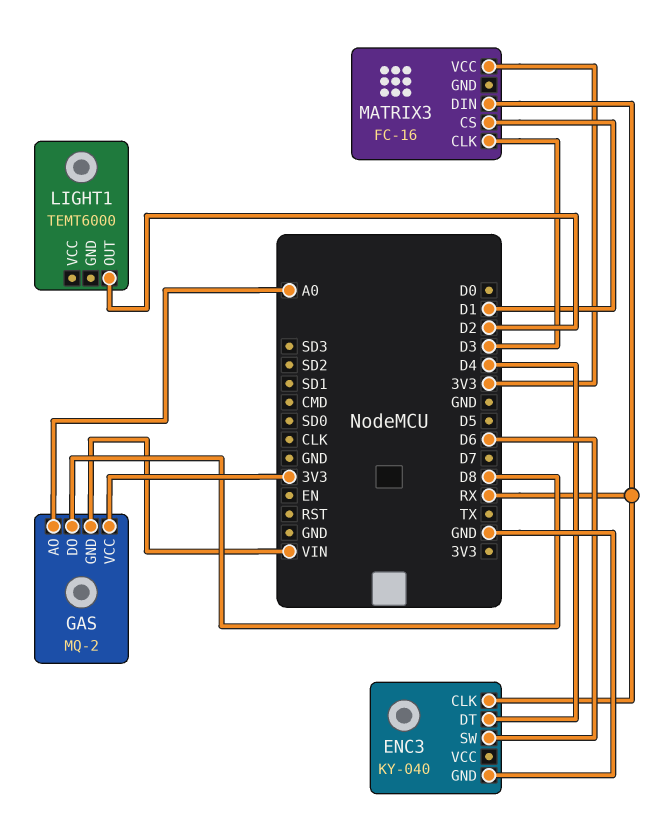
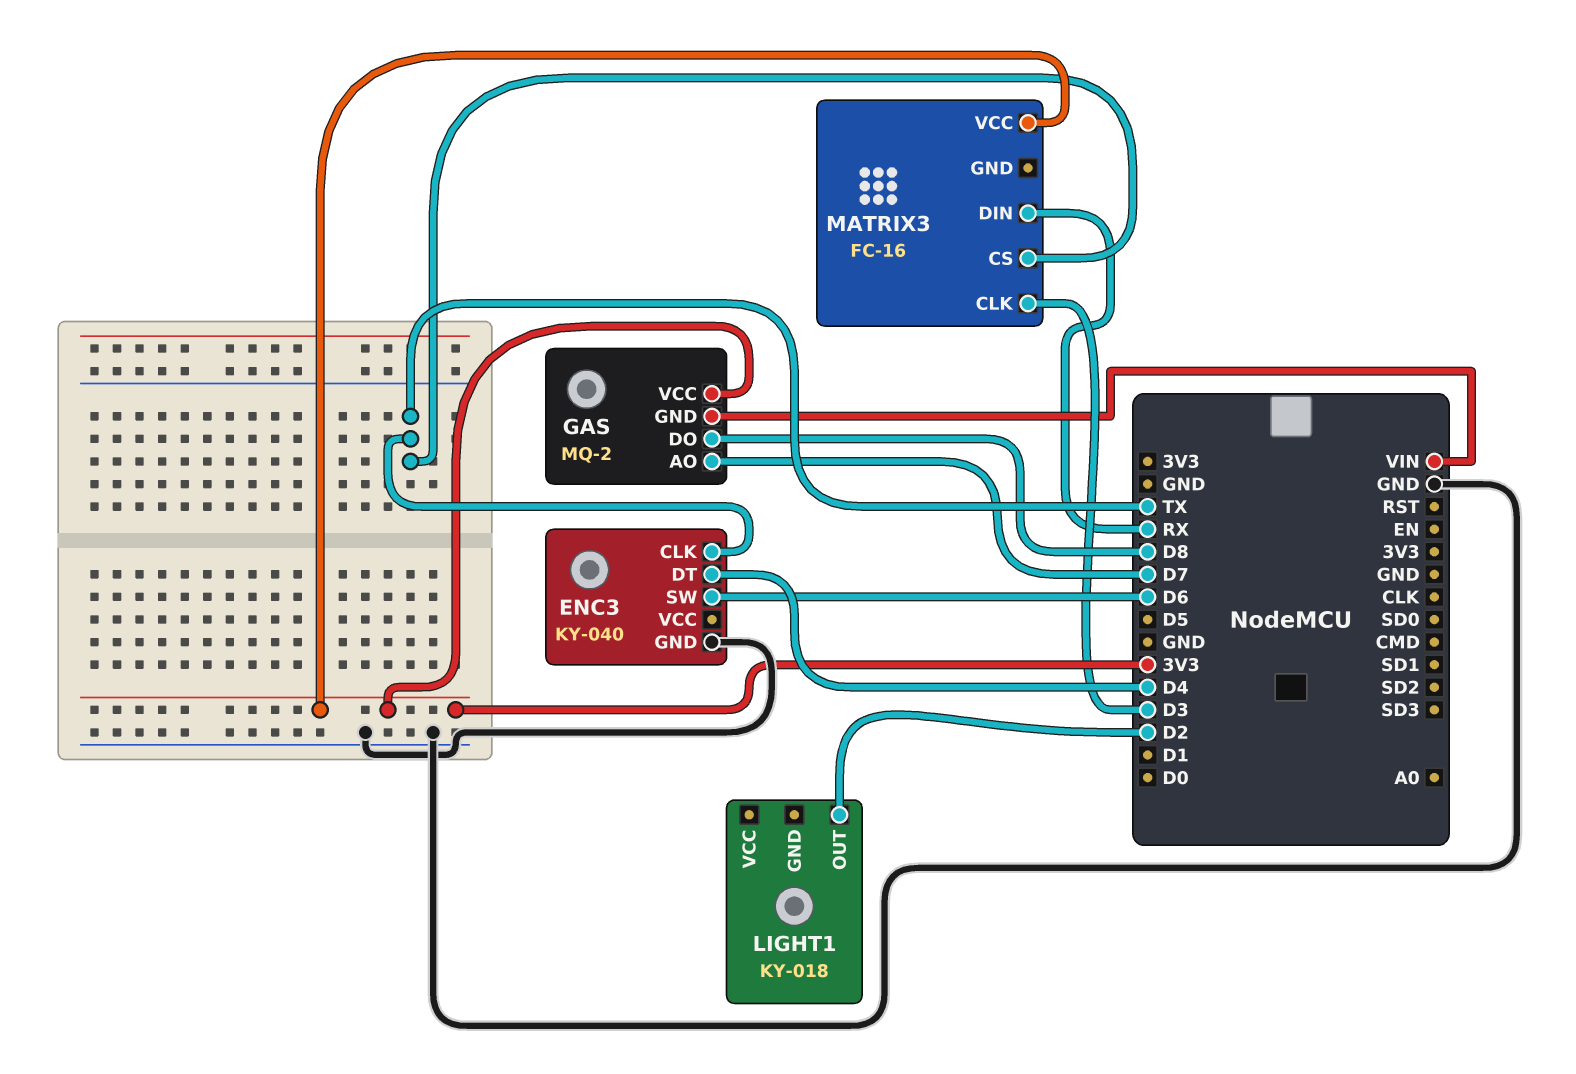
ENC3 pin CLK: RX -> TX
GAS pin AO: A0 -> D7
LIGHT1: TEMT6000 -> KY-018
MATRIX3 pin CS: D1 -> TX

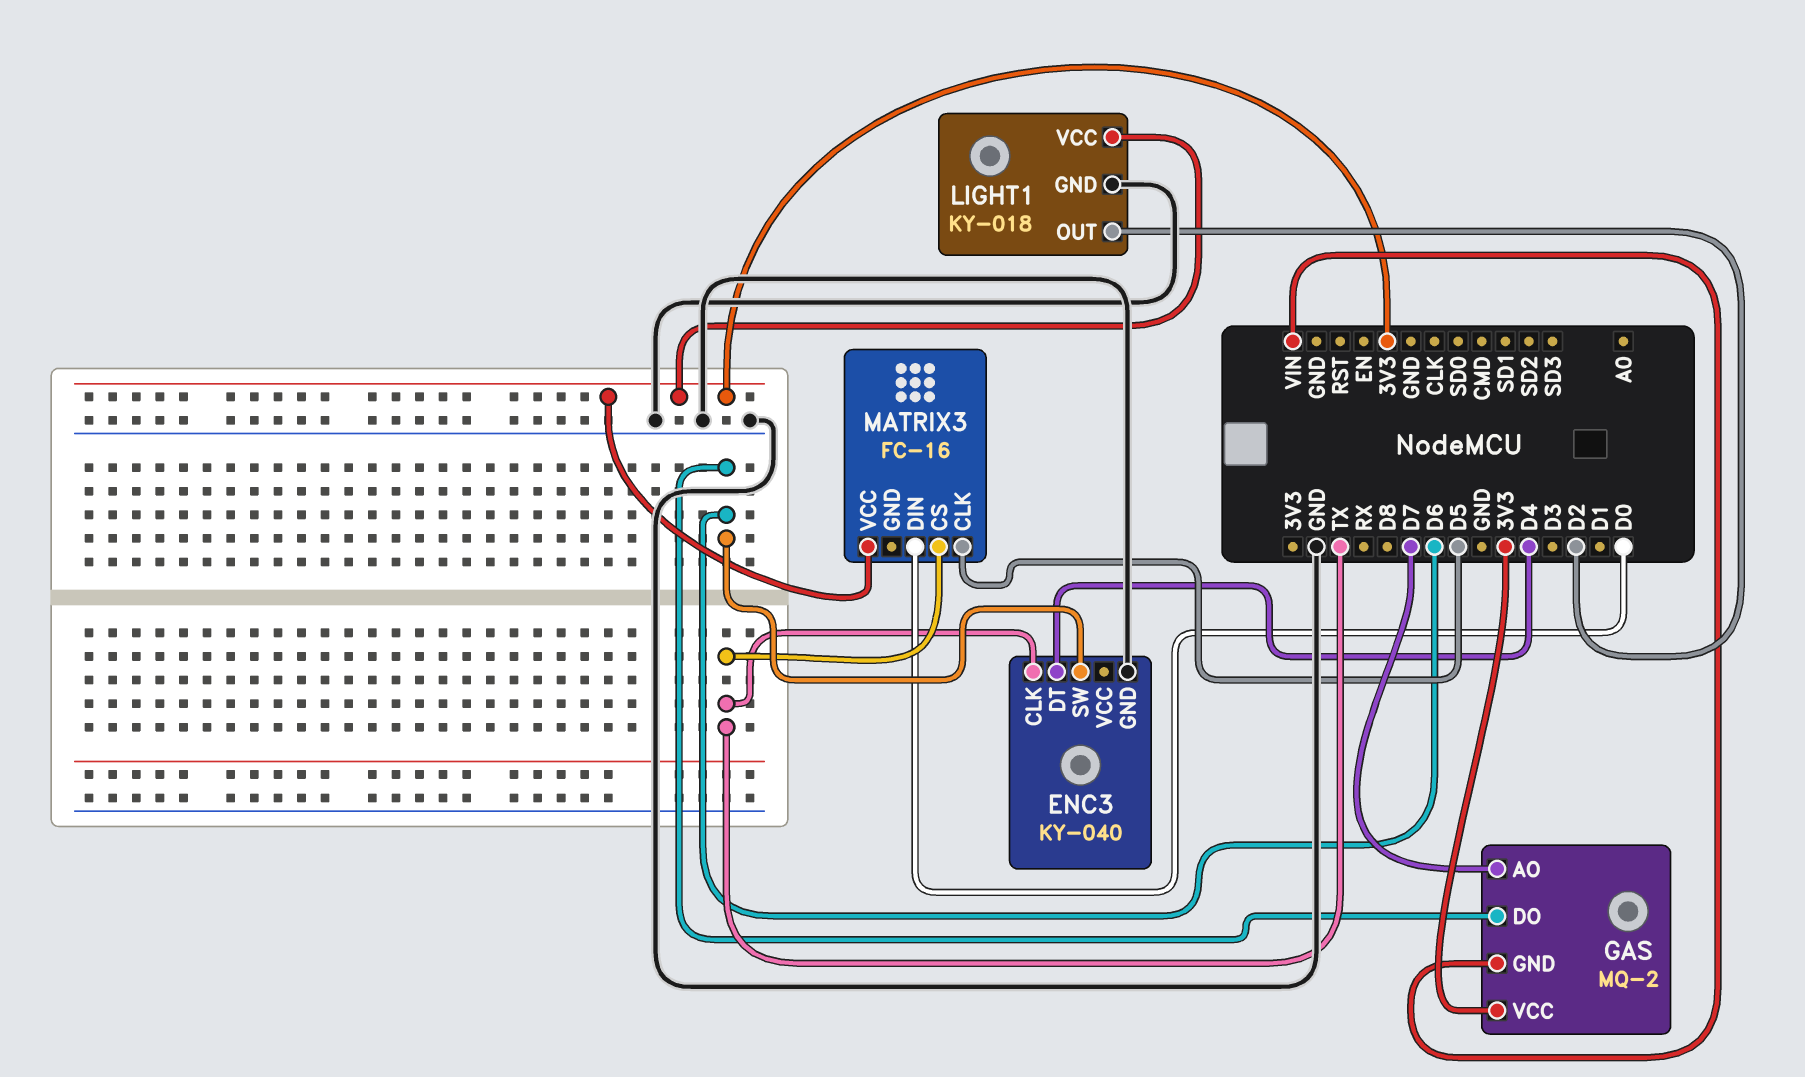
GAS pin DO: D8 -> D6
LIGHT1 pin GND: none -> GND
LIGHT1 pin VCC: none -> 3V3
MATRIX3 pin CLK: D3 -> D5
MATRIX3 pin DIN: RX -> D0

